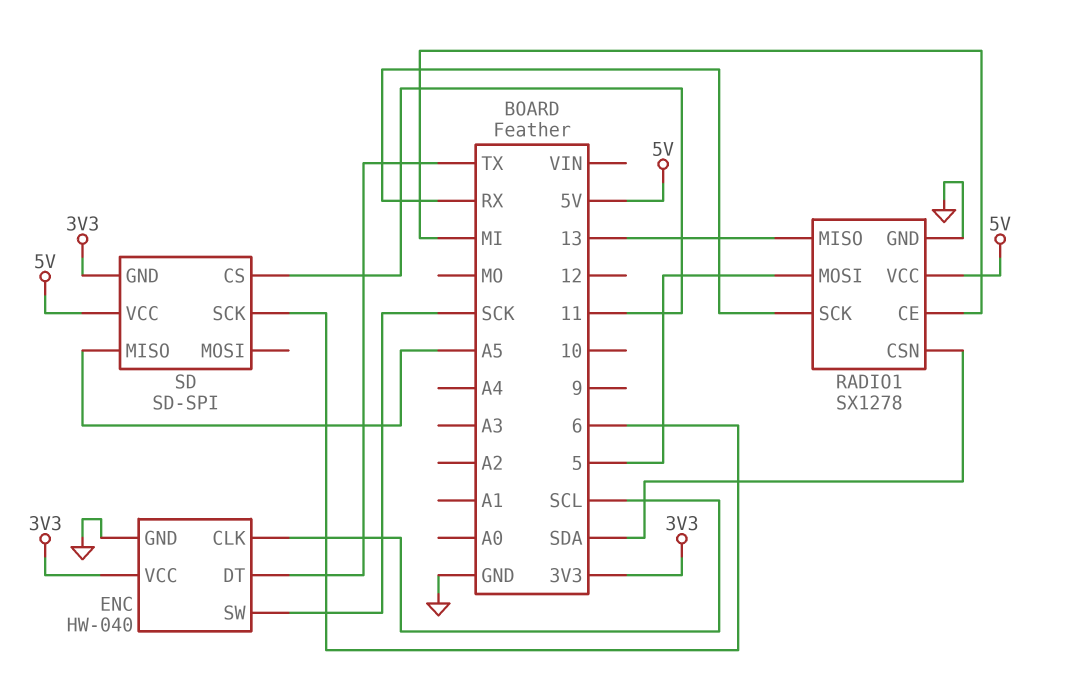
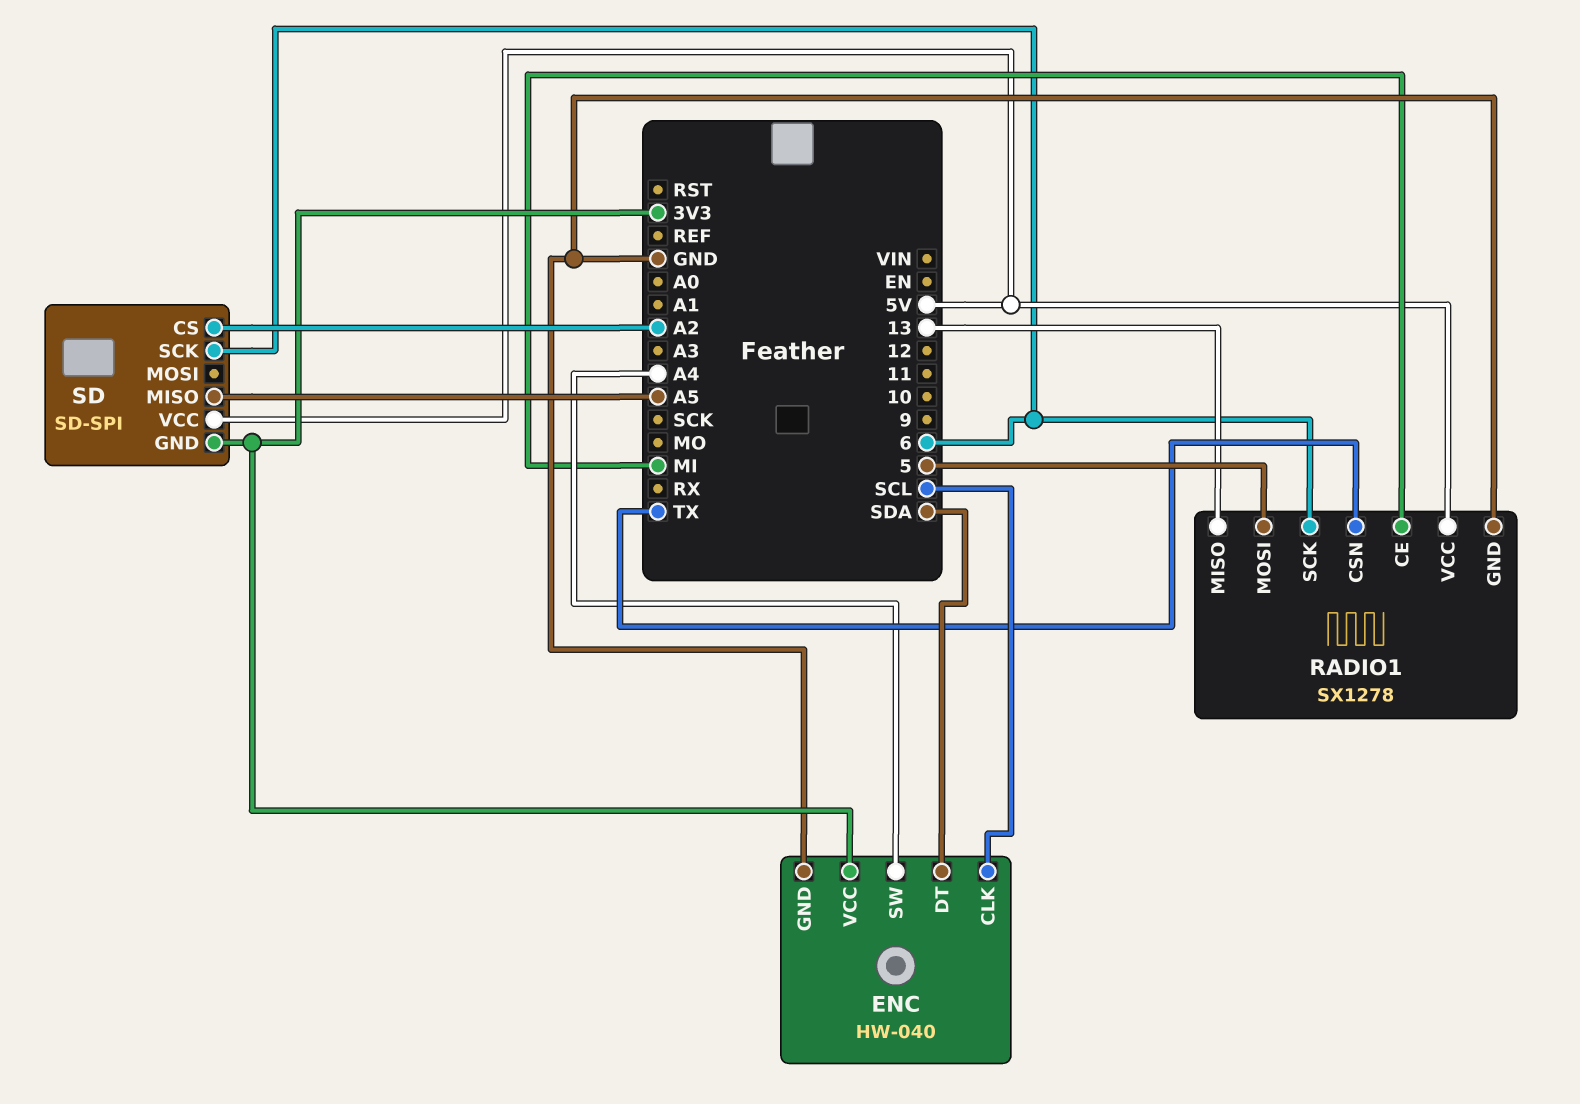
ENC pin DT: TX -> SDA
ENC pin SW: SCK -> A4
RADIO1 pin CSN: SDA -> TX
RADIO1 pin SCK: RX -> 6
SD pin CS: 11 -> A2

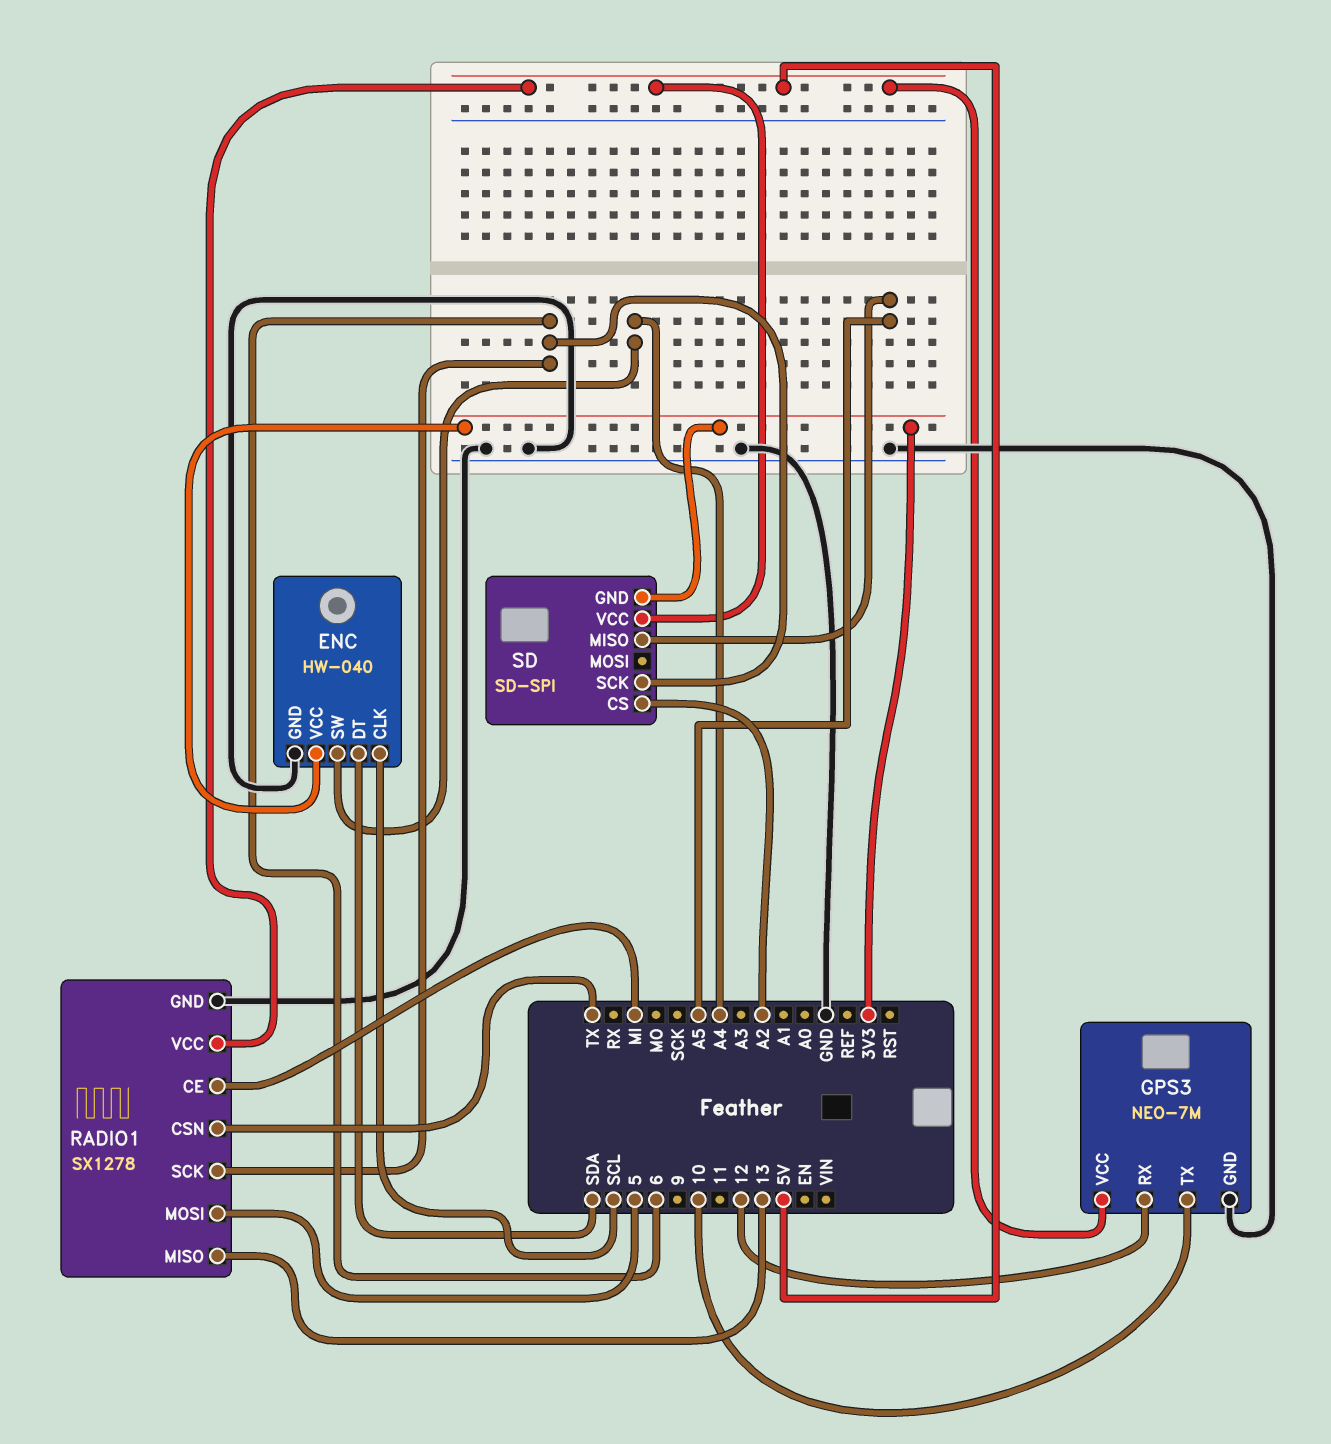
GPS3: none -> NEO-7M
GPS3 pin GND: none -> GND
GPS3 pin RX: none -> 12
GPS3 pin TX: none -> 10
GPS3 pin VCC: none -> 5V

